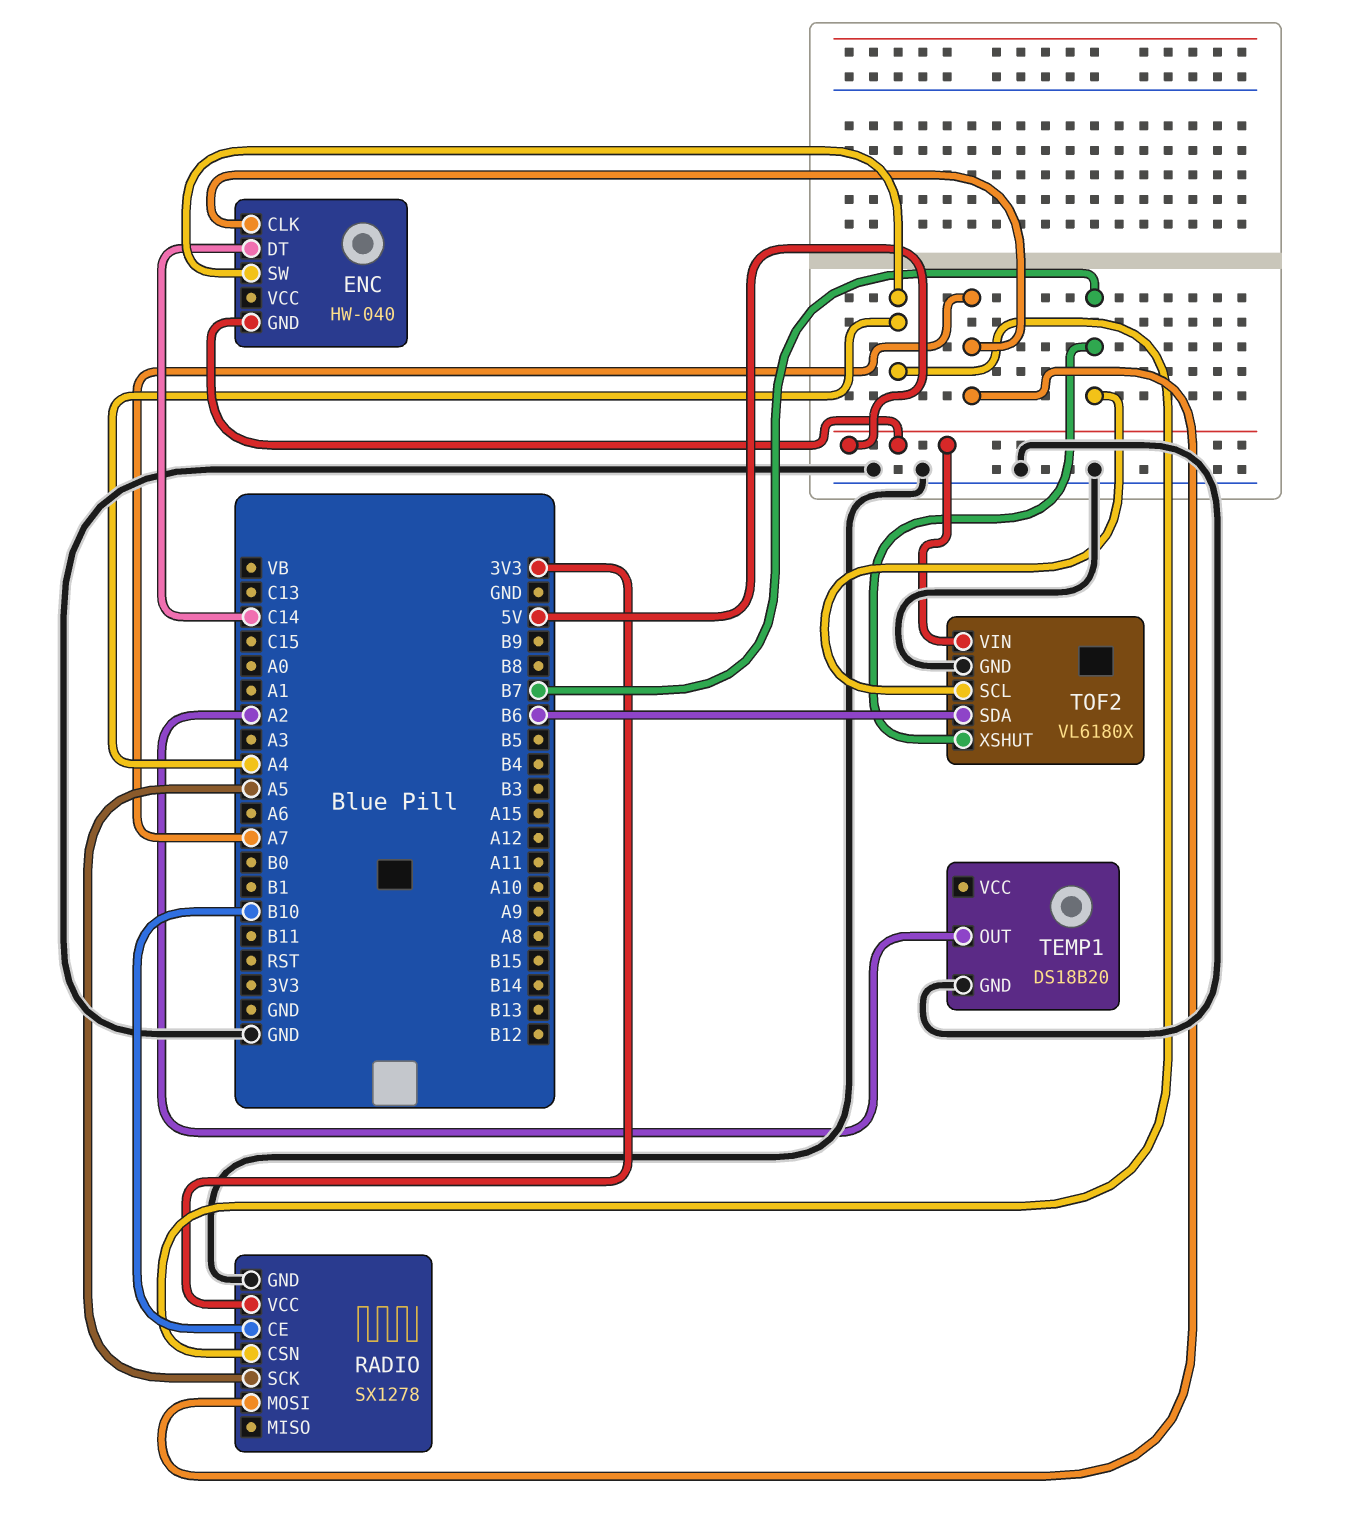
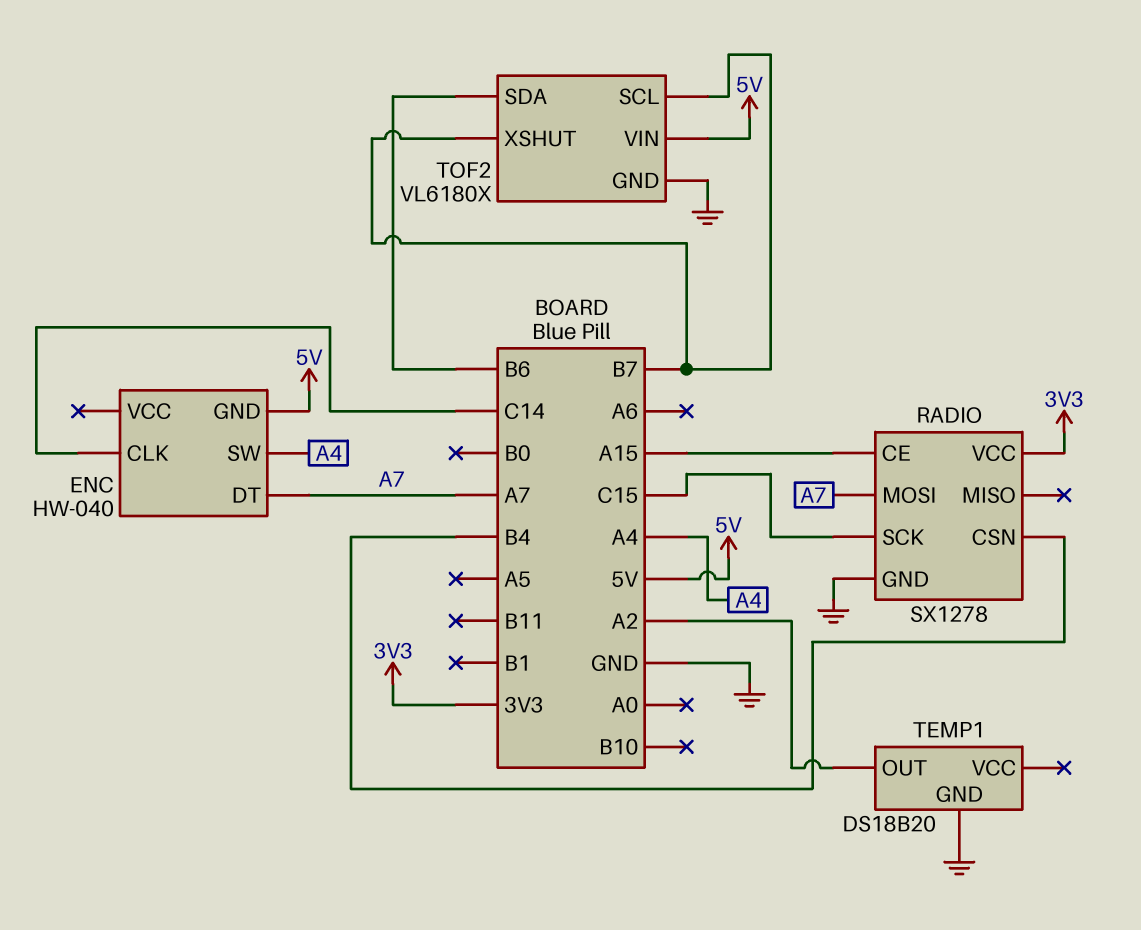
ENC pin CLK: A7 -> C14
ENC pin DT: C14 -> A7
RADIO pin CE: B10 -> A15
RADIO pin CSN: A4 -> B4
RADIO pin SCK: A5 -> C15

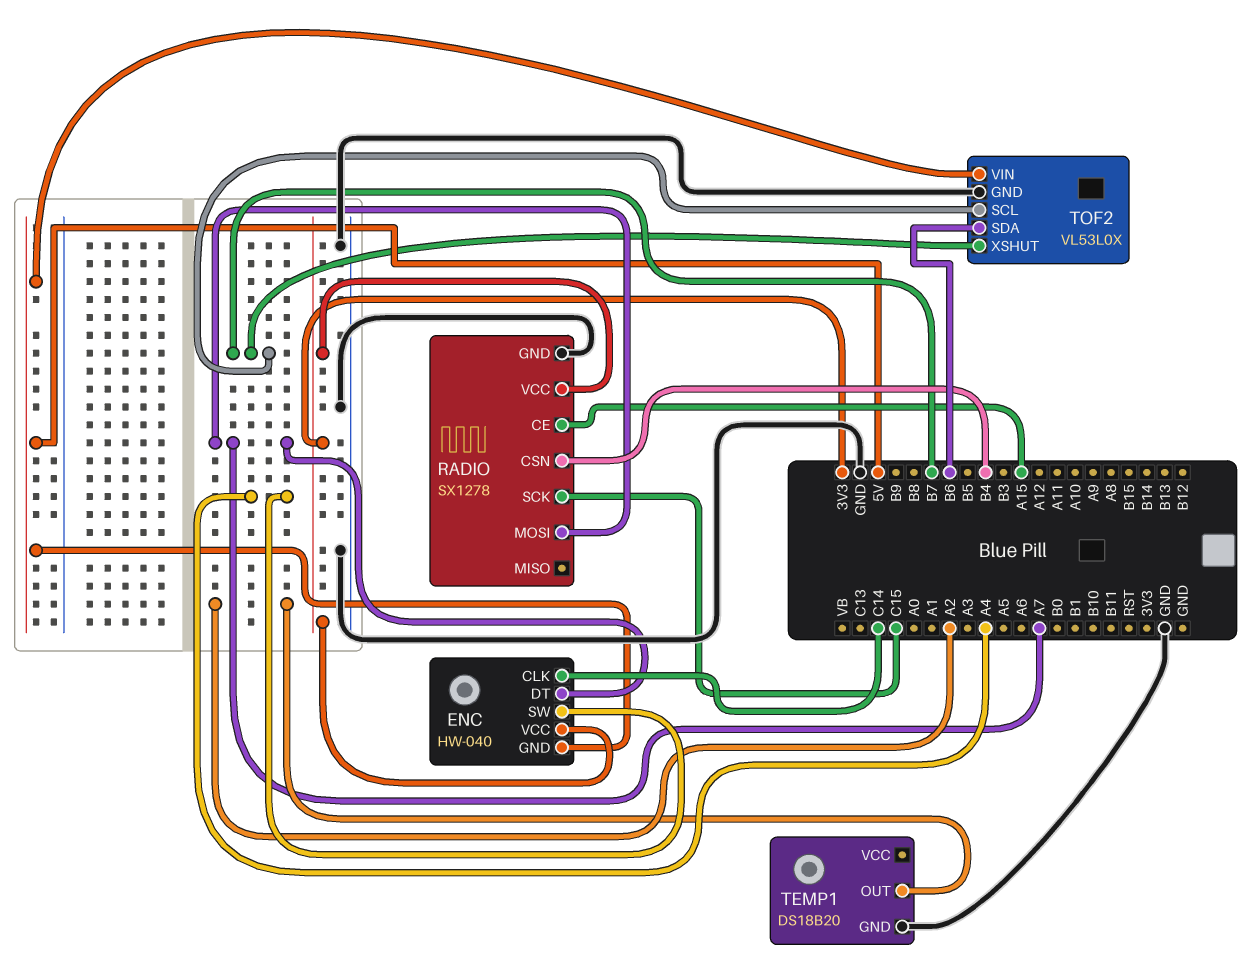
ENC pin VCC: none -> 3V3
TOF2: VL6180X -> VL53L0X

